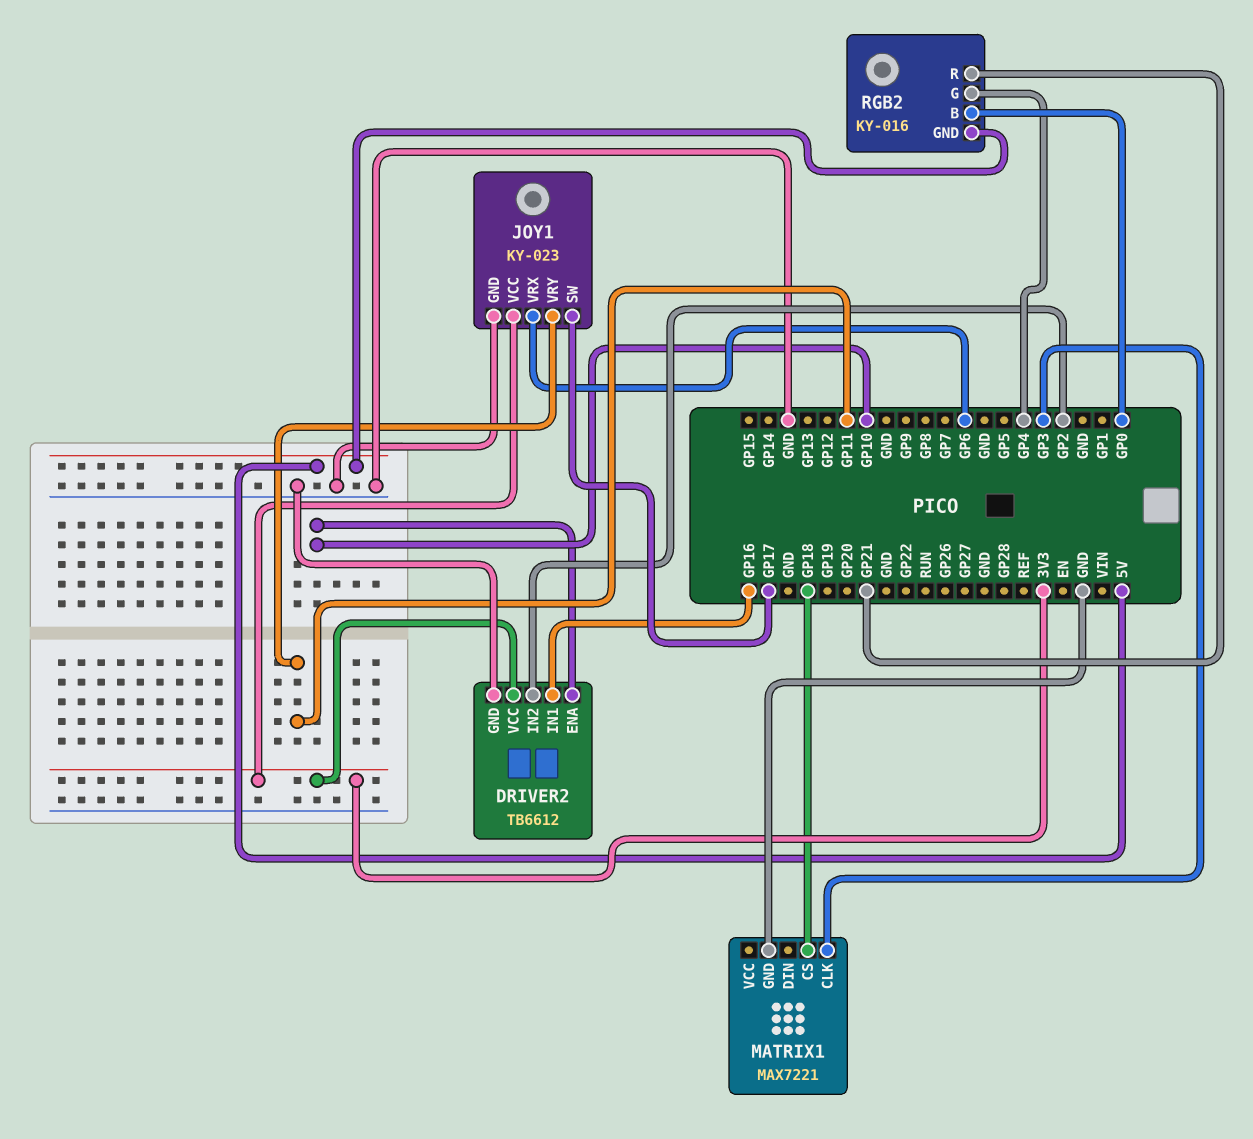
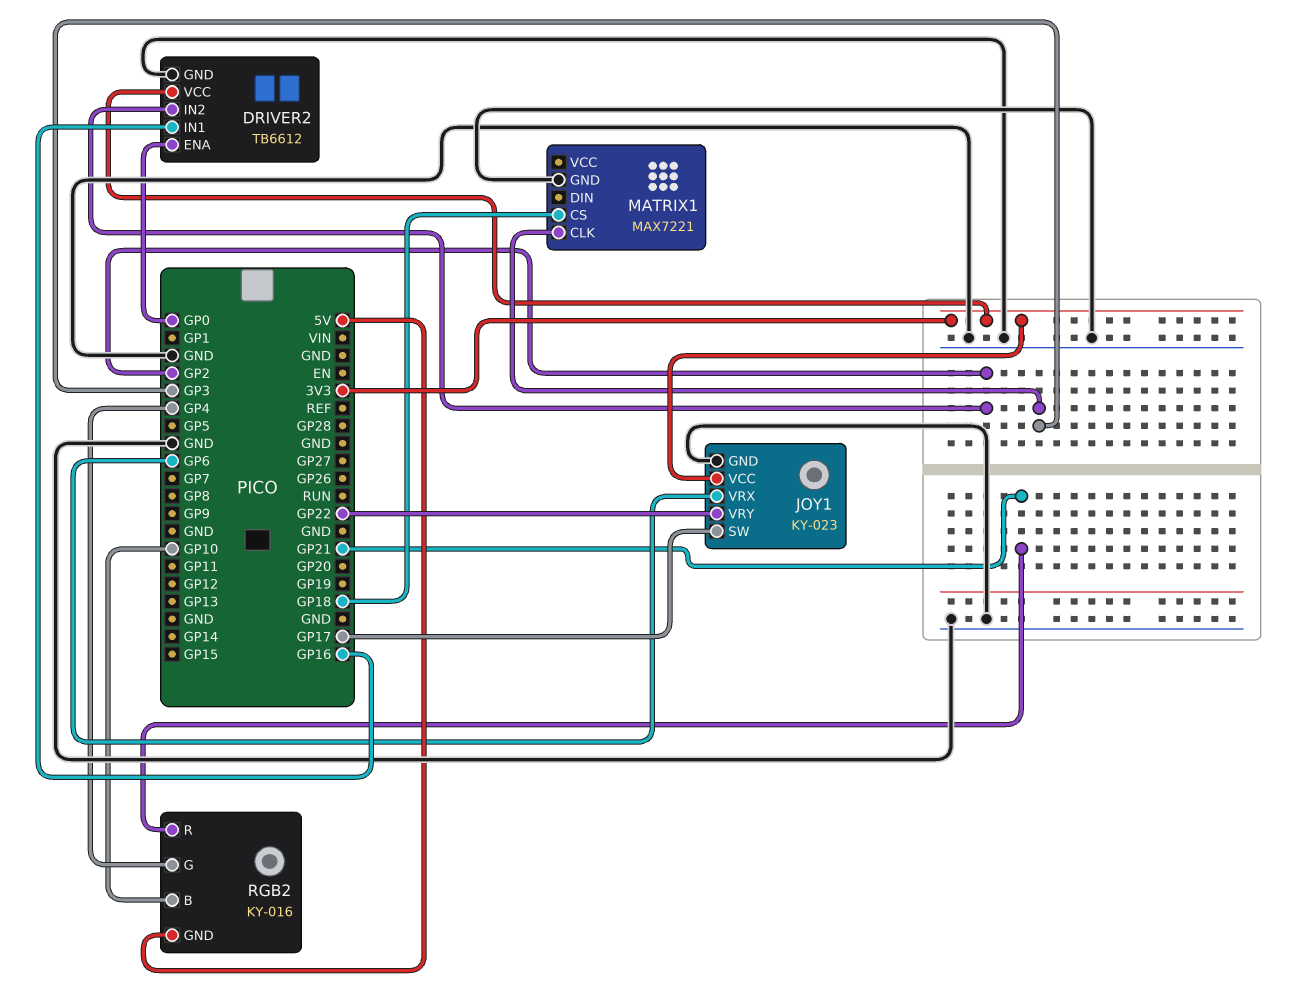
DRIVER2 pin ENA: GP10 -> GP0
JOY1 pin VRY: GP11 -> GP22
RGB2 pin B: GP0 -> GP10

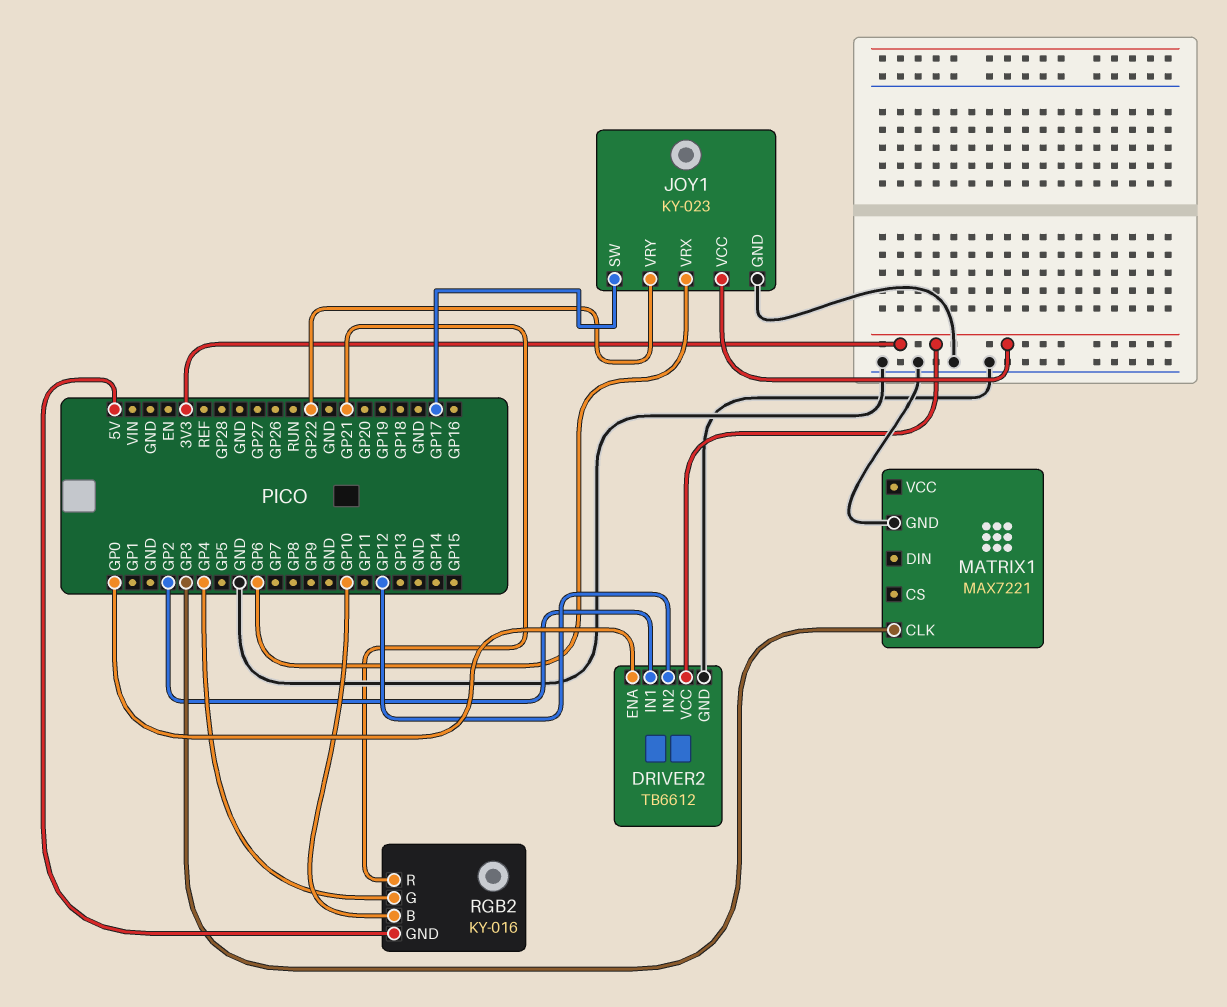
DRIVER2 pin IN1: GP16 -> GP2
DRIVER2 pin IN2: GP2 -> GP12
MATRIX1 pin CS: GP18 -> none

